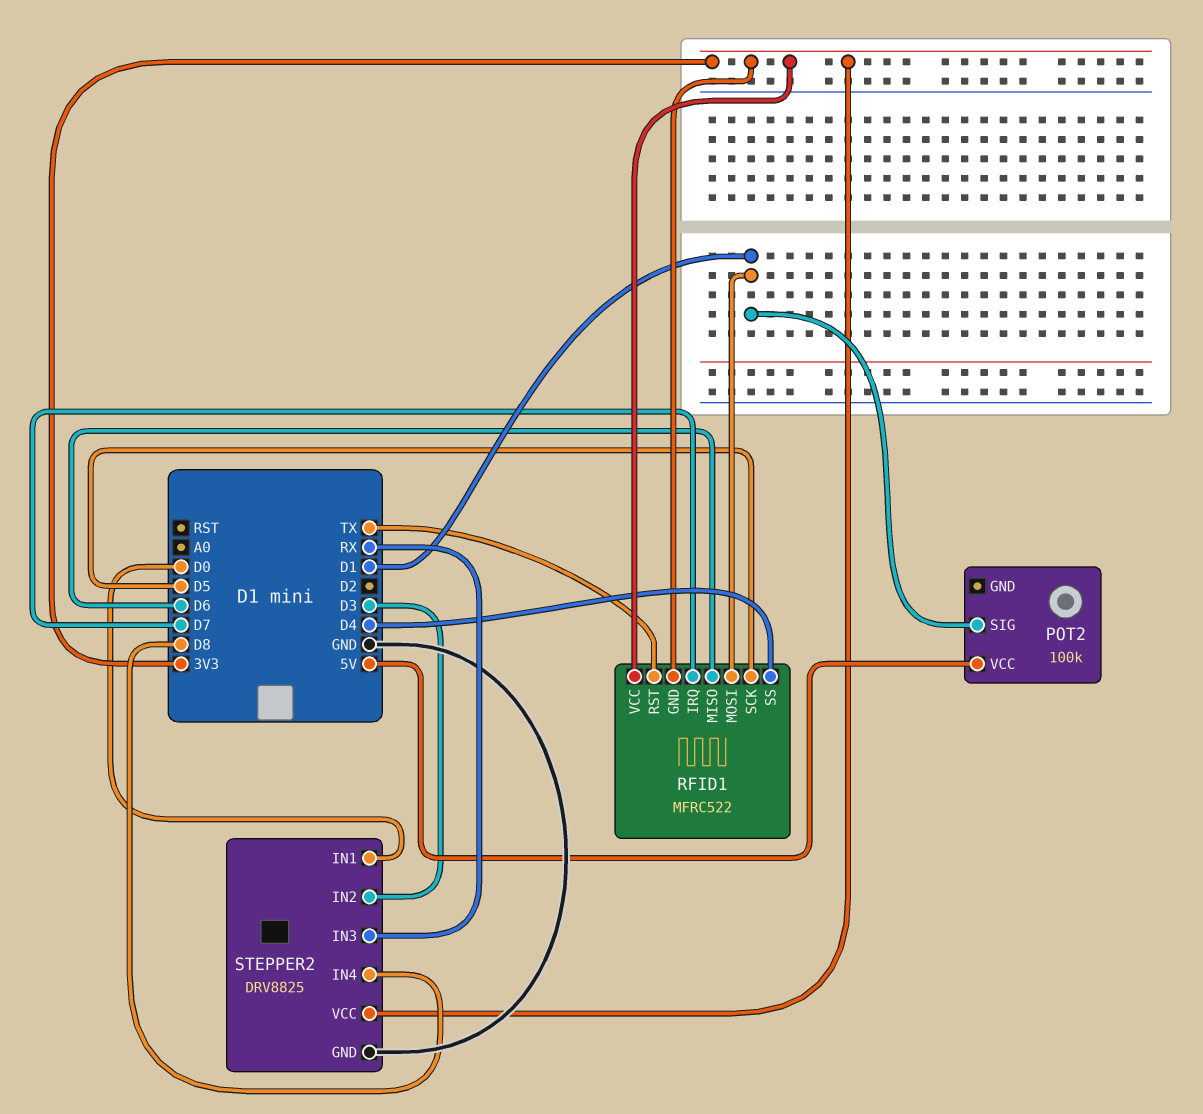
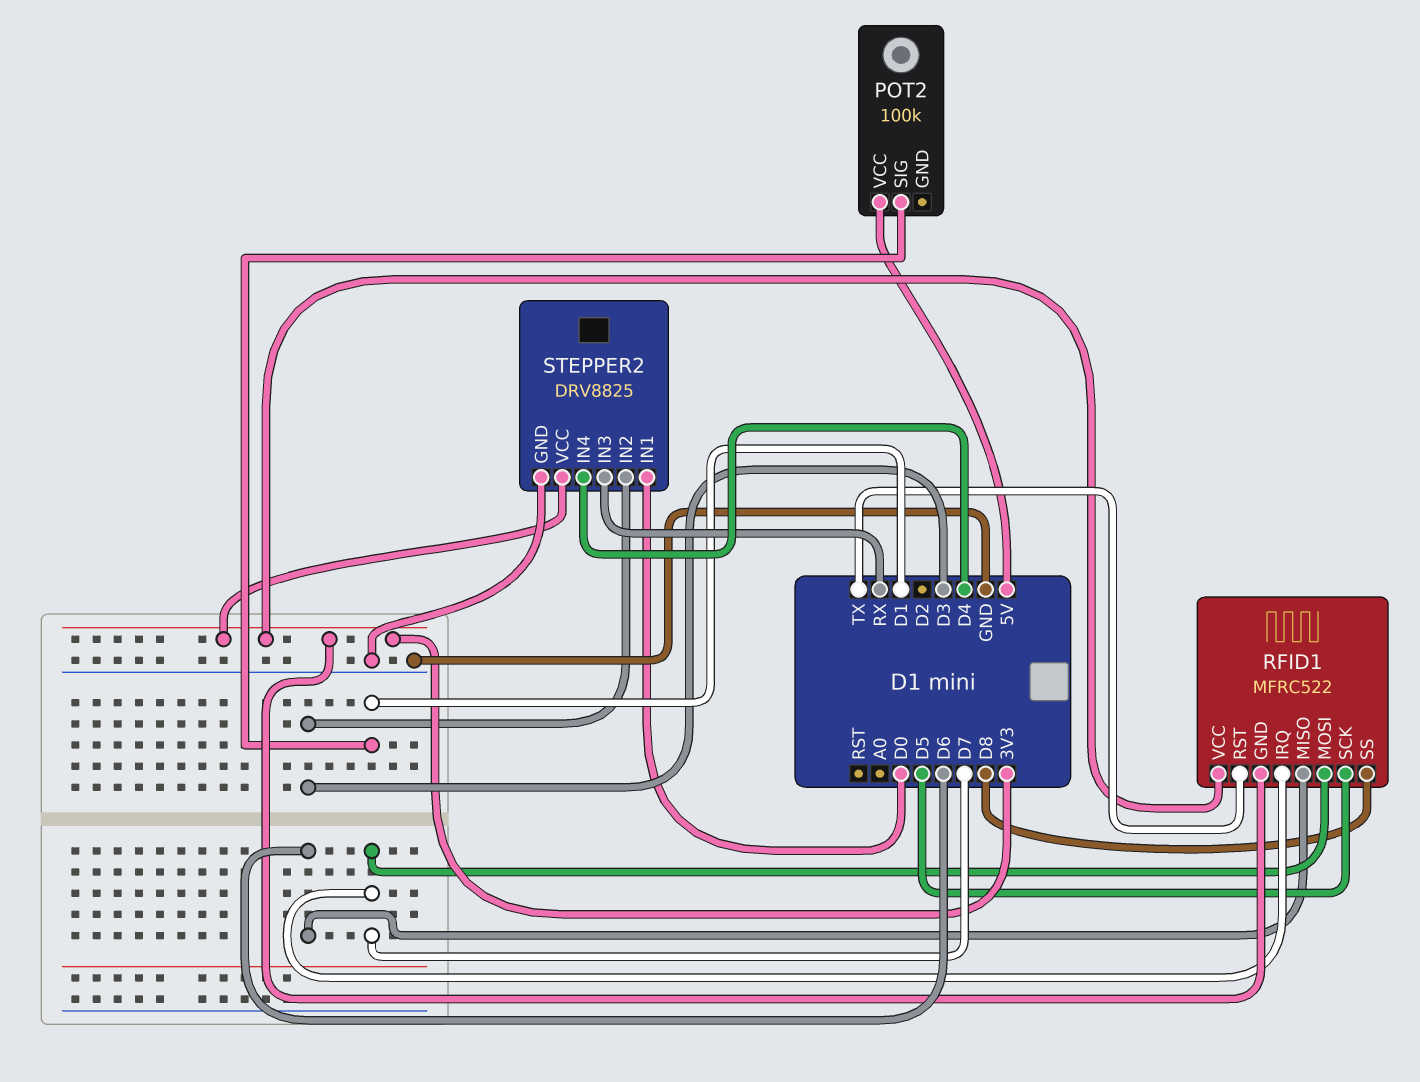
RFID1 pin MOSI: D1 -> D7
RFID1 pin SS: D4 -> D8
STEPPER2 pin IN4: D8 -> D4

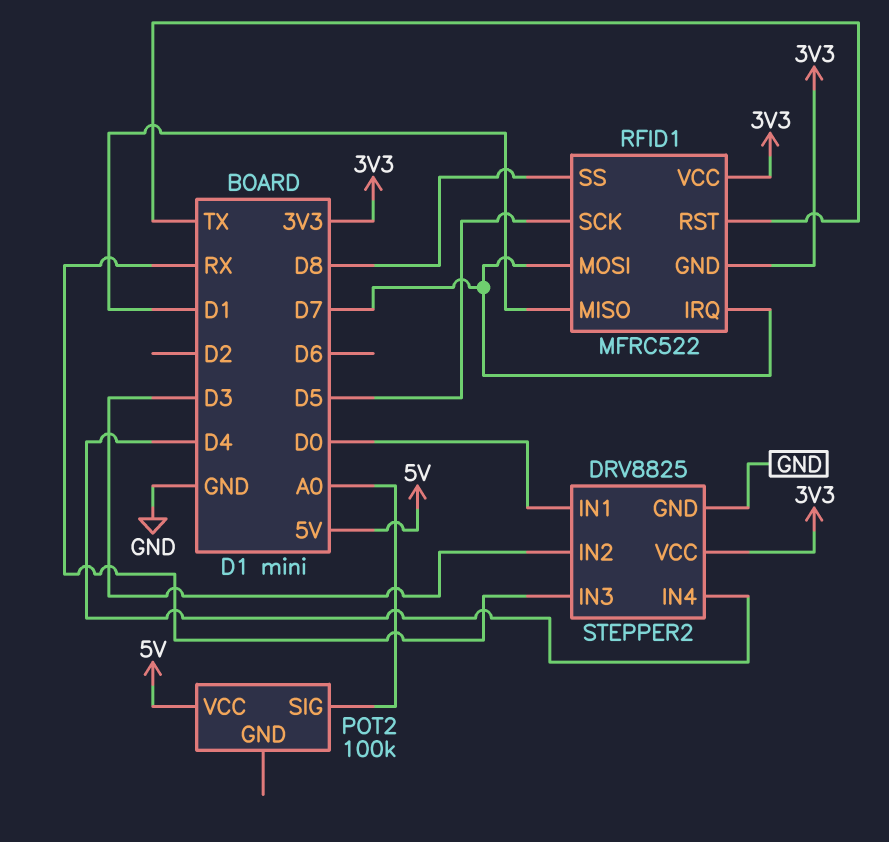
POT2 pin SIG: D1 -> A0
RFID1 pin MISO: D6 -> D1

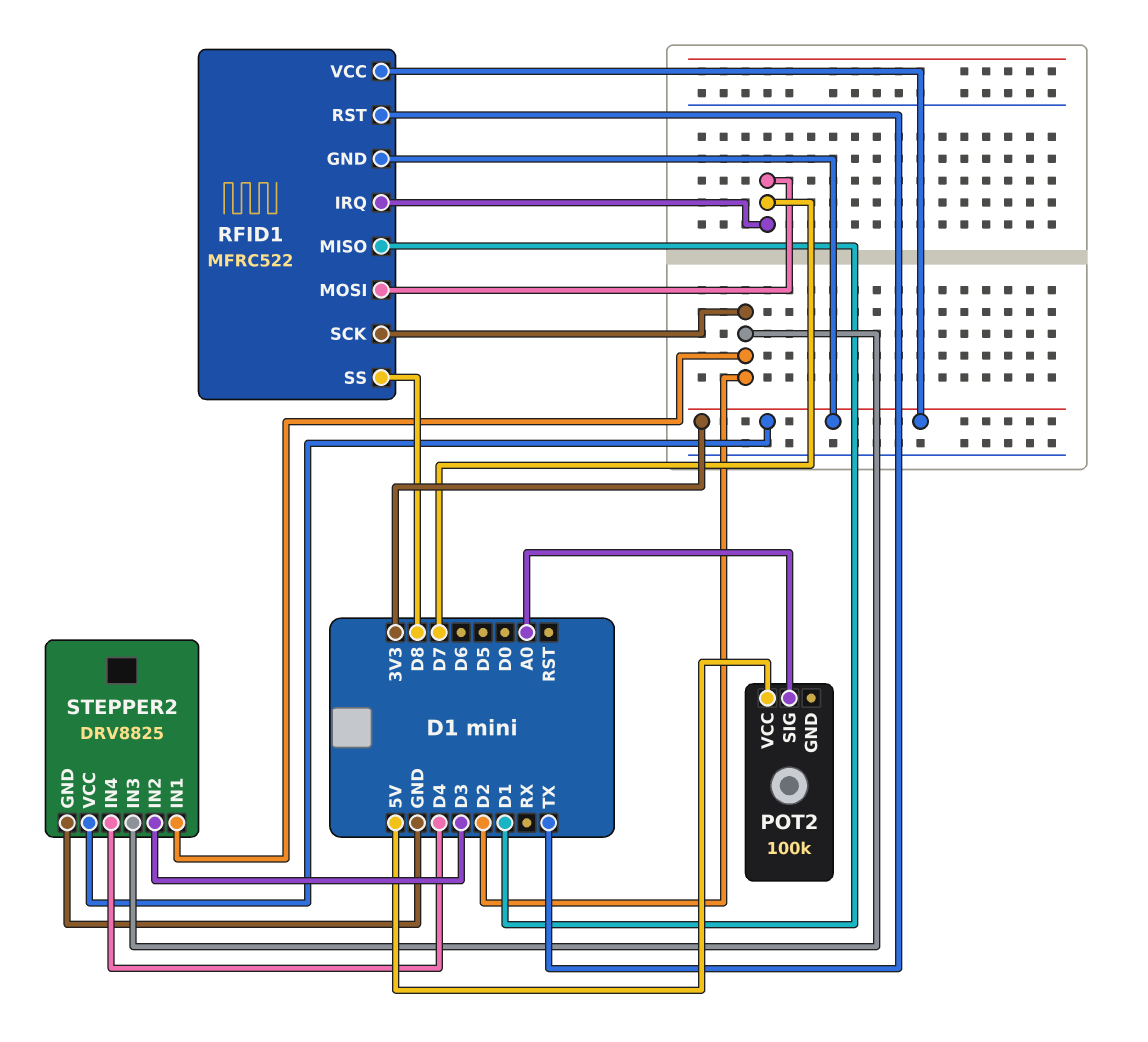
RFID1 pin SCK: D5 -> D2
STEPPER2 pin IN1: D0 -> D2
STEPPER2 pin IN3: RX -> D2

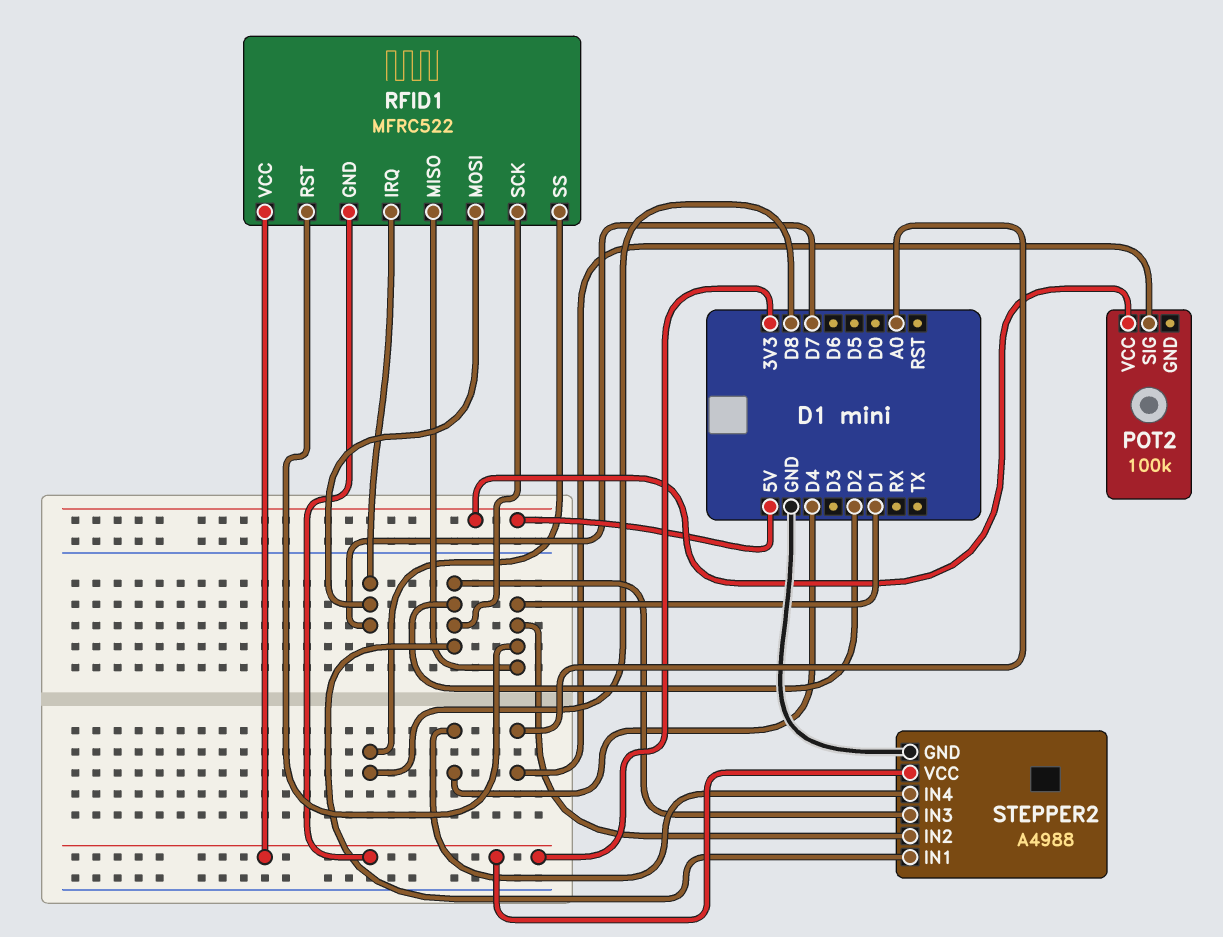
RFID1 pin RST: TX -> D1
STEPPER2: DRV8825 -> A4988
STEPPER2 pin IN2: D3 -> D1

